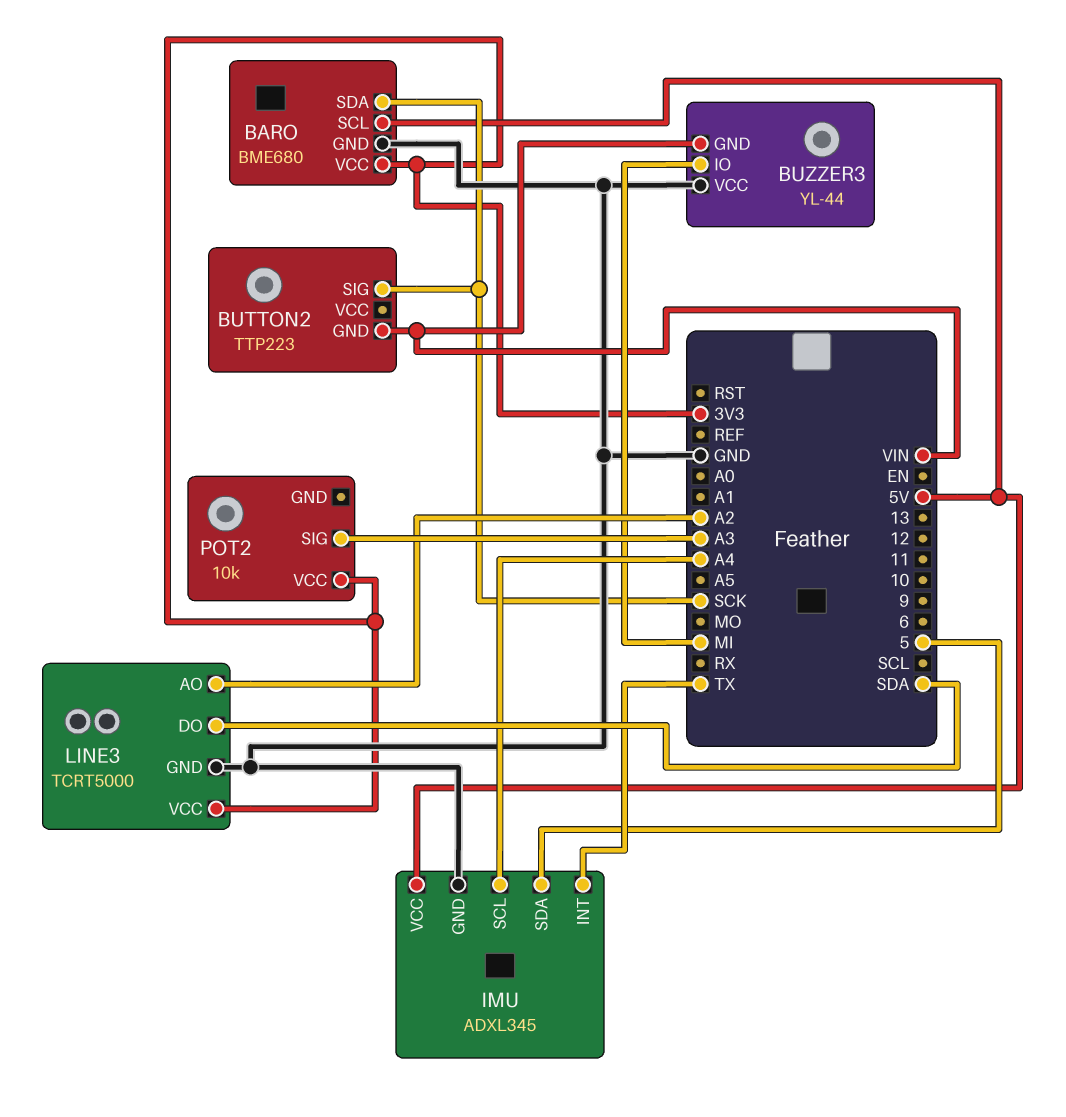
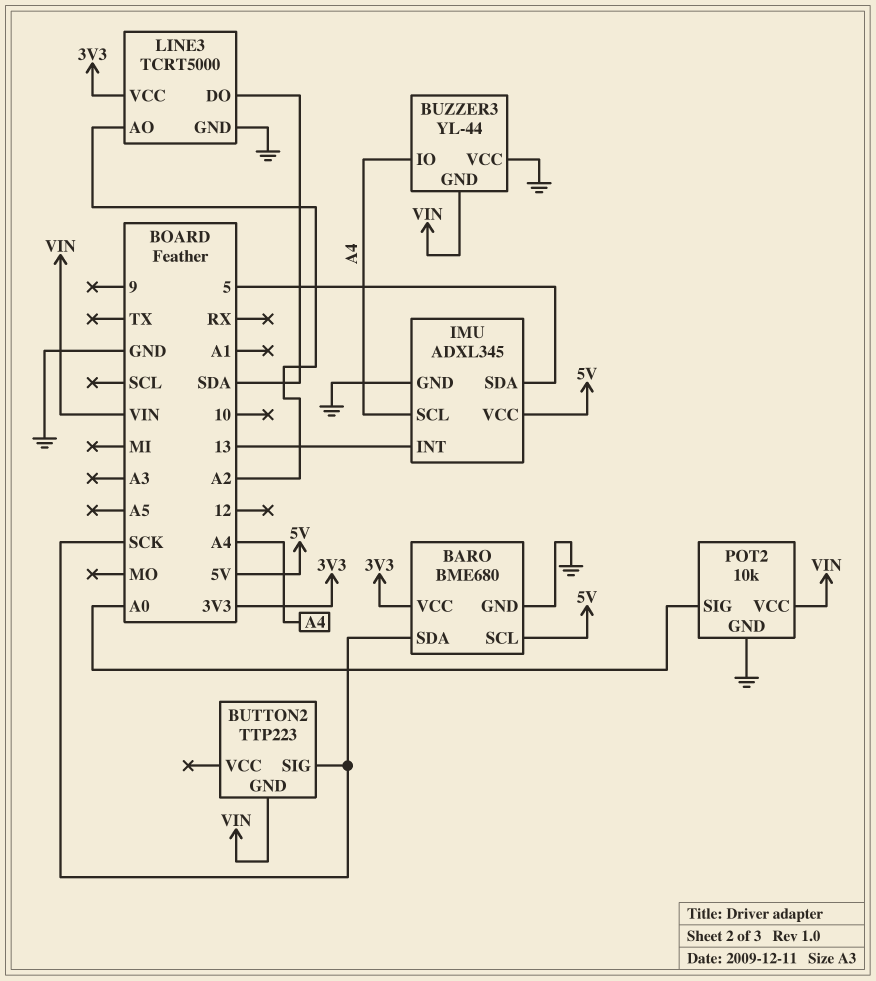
BUZZER3 pin IO: MI -> A4
IMU pin INT: TX -> 13
POT2 pin GND: none -> GND
POT2 pin SIG: A3 -> A0
POT2 pin VCC: 3V3 -> VIN

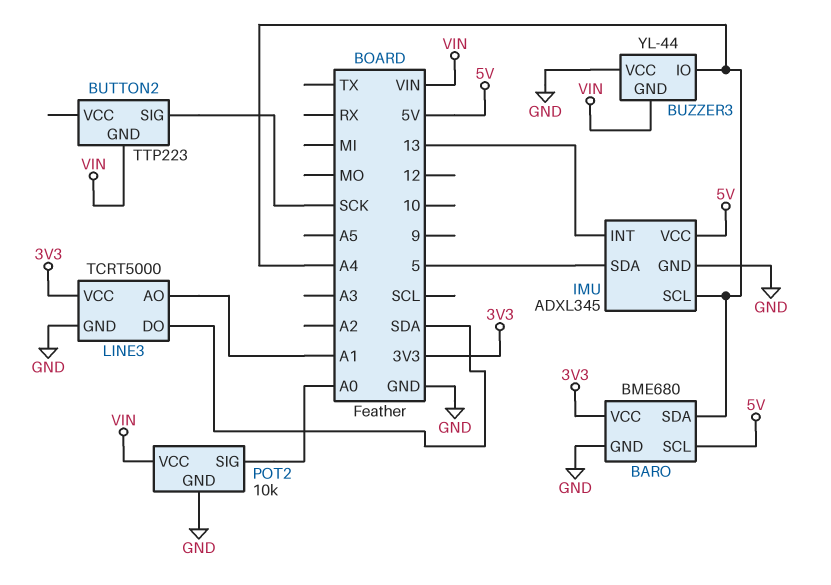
BARO pin SDA: SCK -> A4
LINE3 pin AO: A2 -> A1

